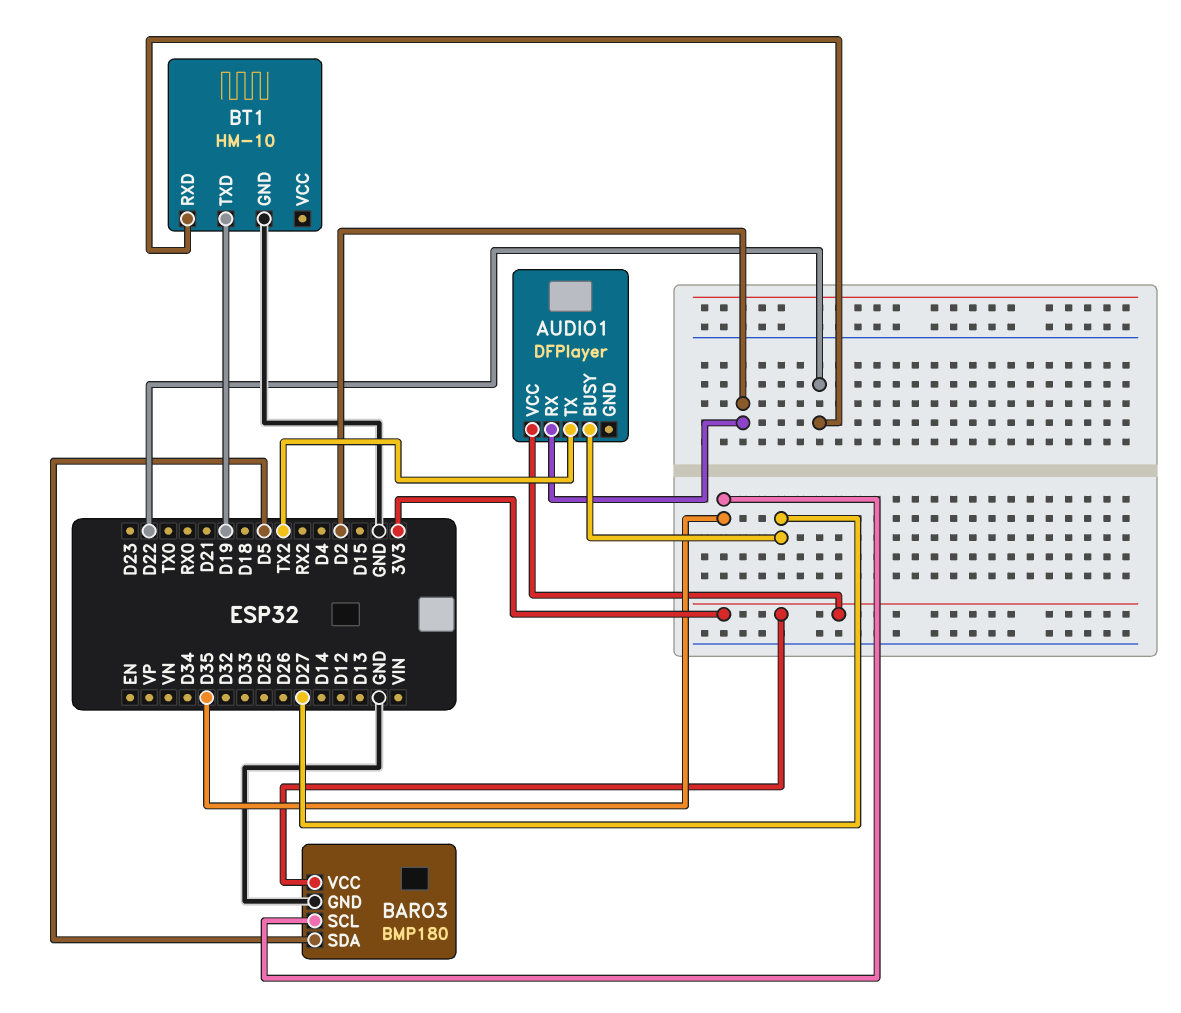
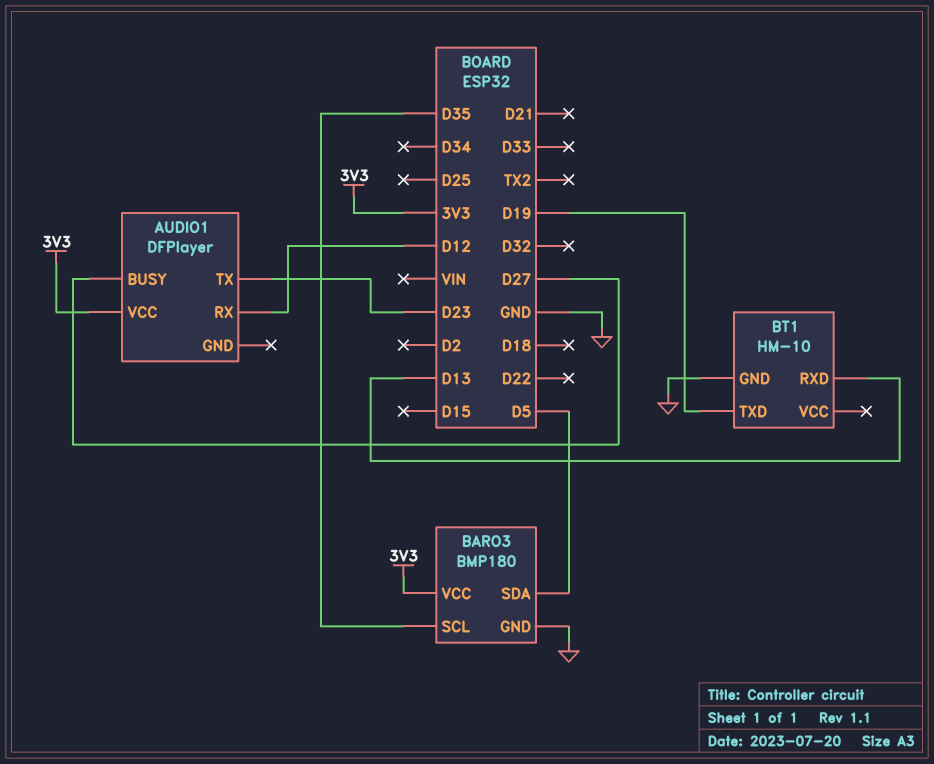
AUDIO1 pin RX: D2 -> D12
AUDIO1 pin TX: TX2 -> D23
BT1 pin RXD: D22 -> D13

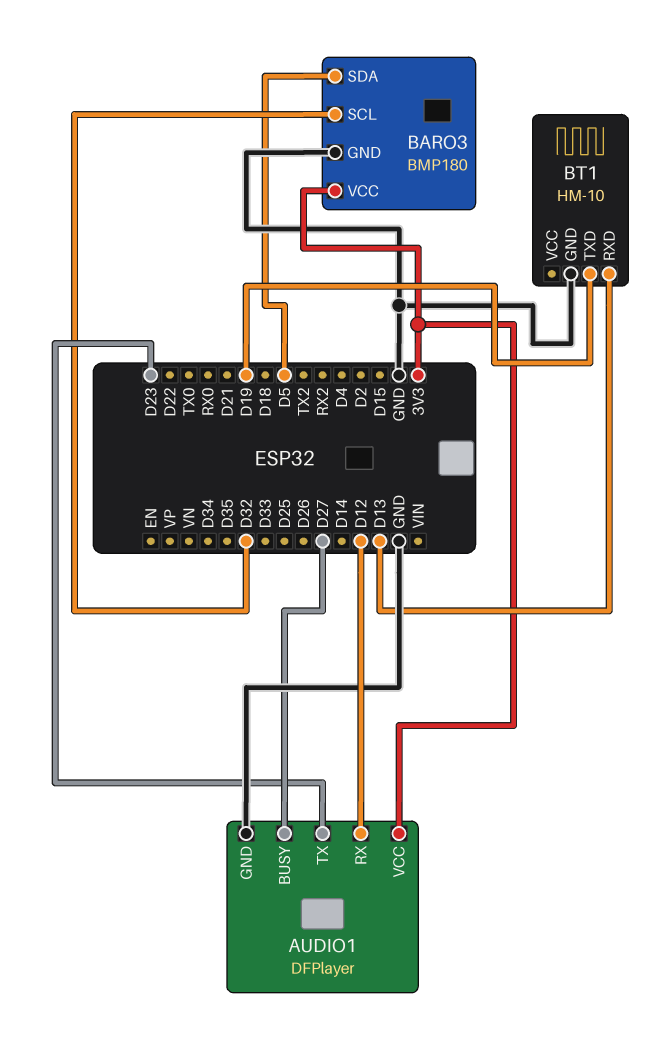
AUDIO1 pin GND: none -> GND
BARO3 pin SCL: D35 -> D32

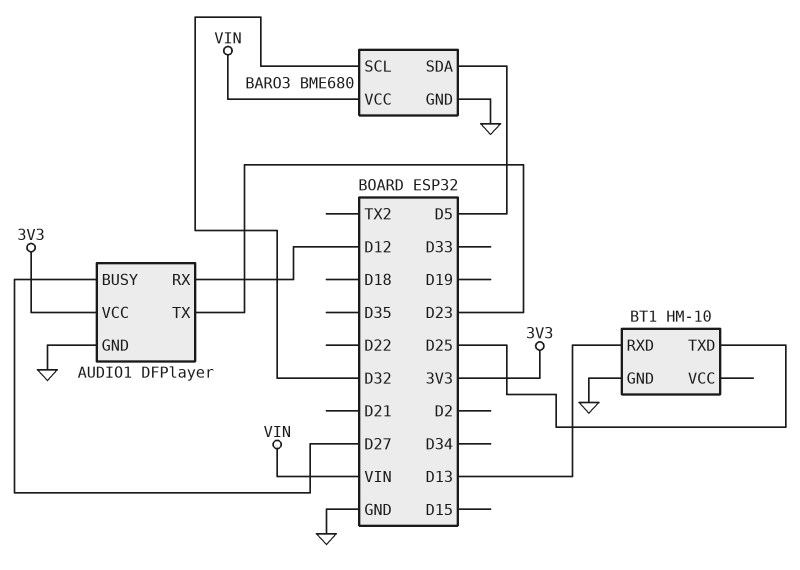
BARO3: BMP180 -> BME680
BARO3 pin VCC: 3V3 -> VIN
BT1 pin TXD: D19 -> D25

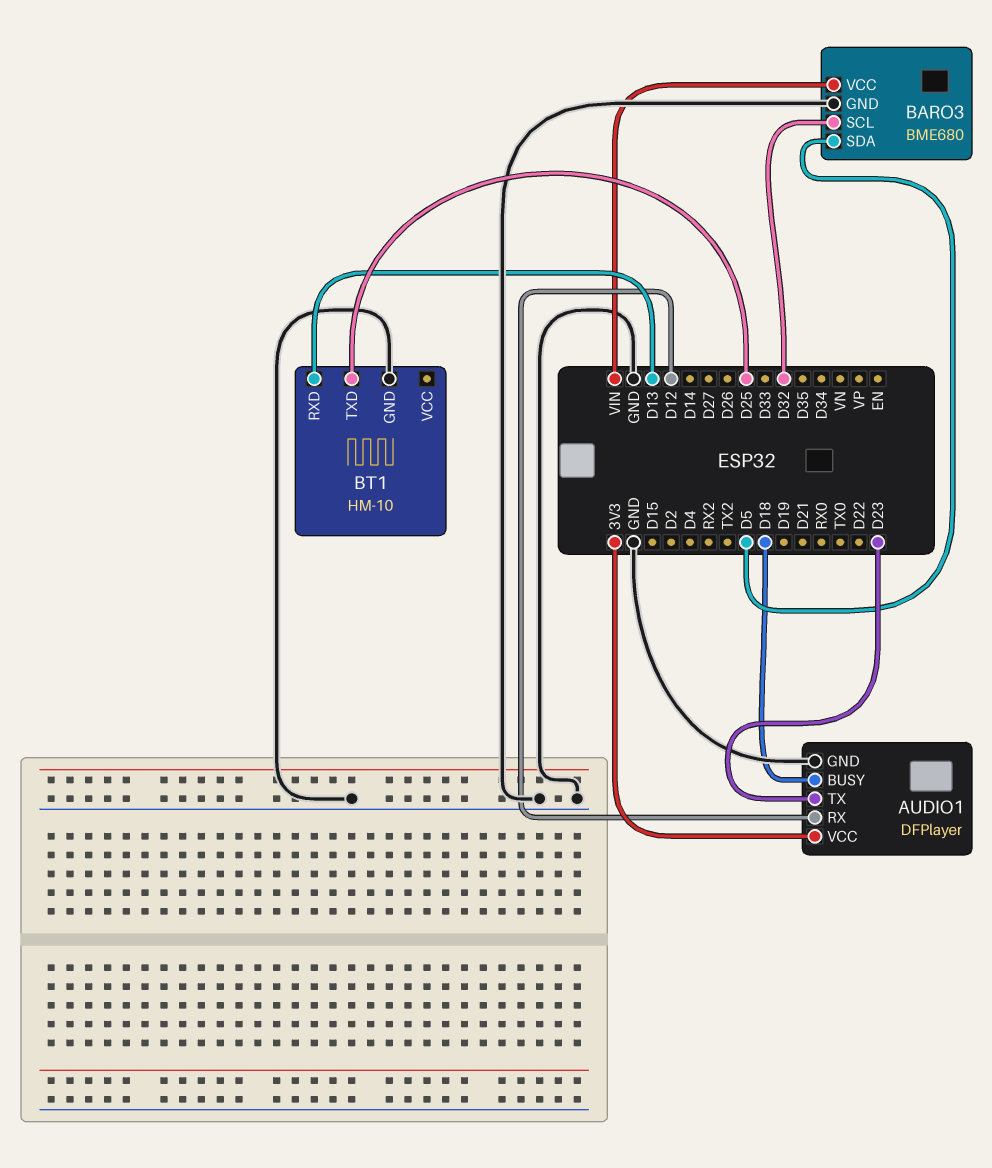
AUDIO1 pin BUSY: D27 -> D18

